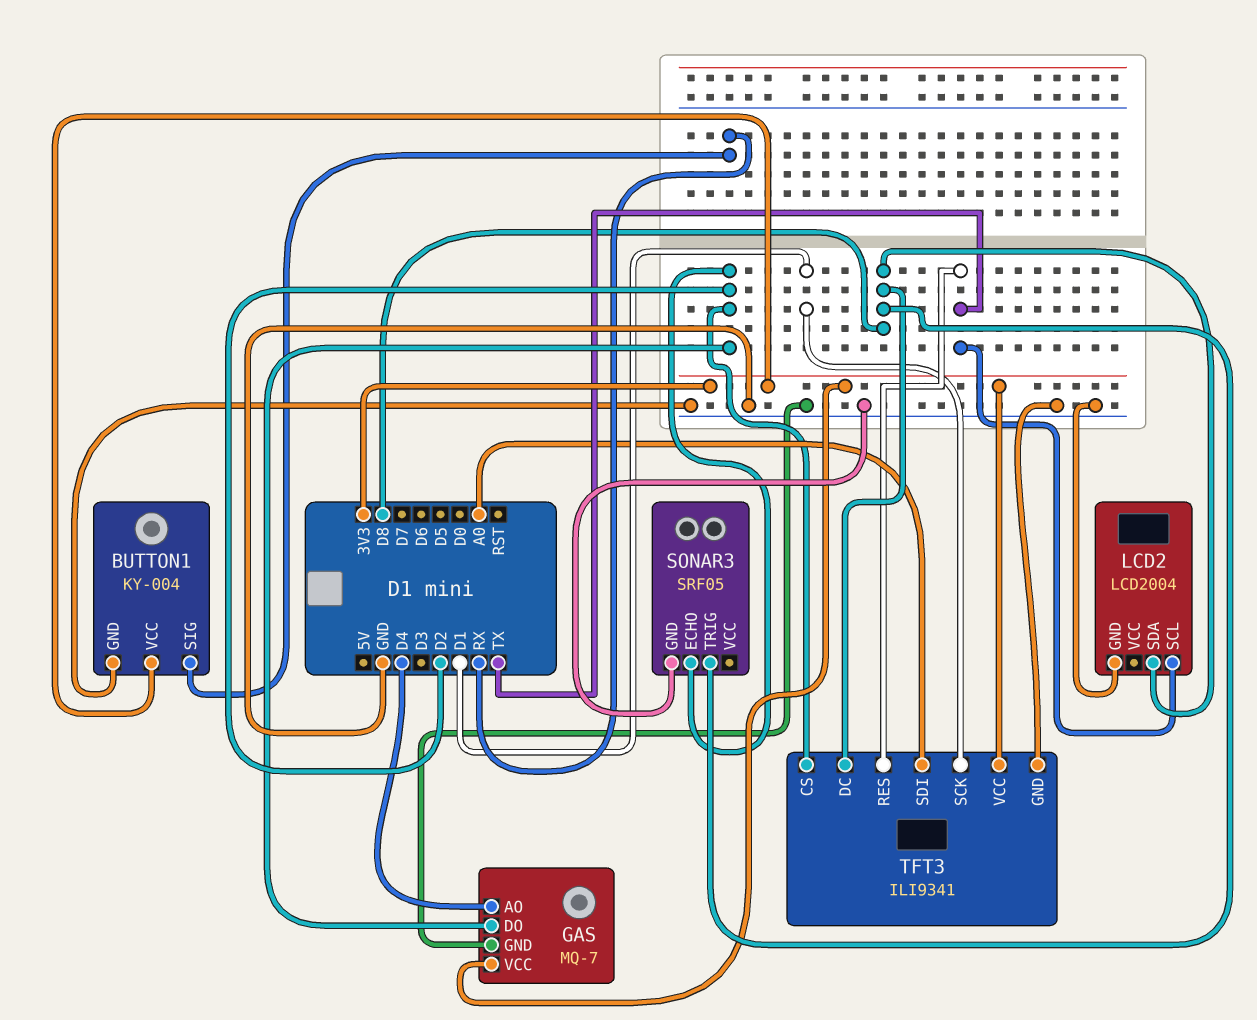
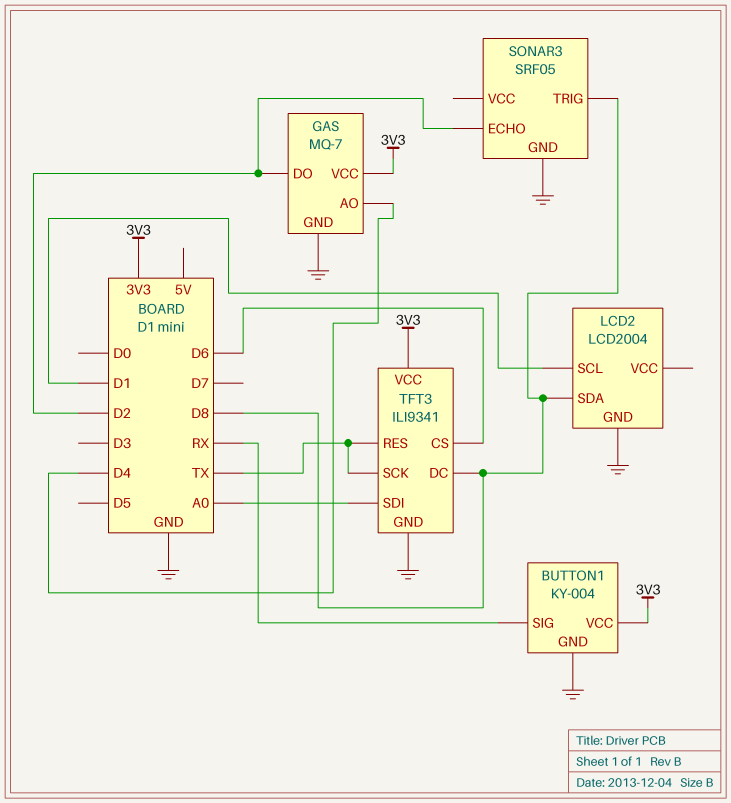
LCD2 pin SCL: TX -> D1
TFT3 pin CS: D2 -> D6
TFT3 pin SCK: D1 -> TX

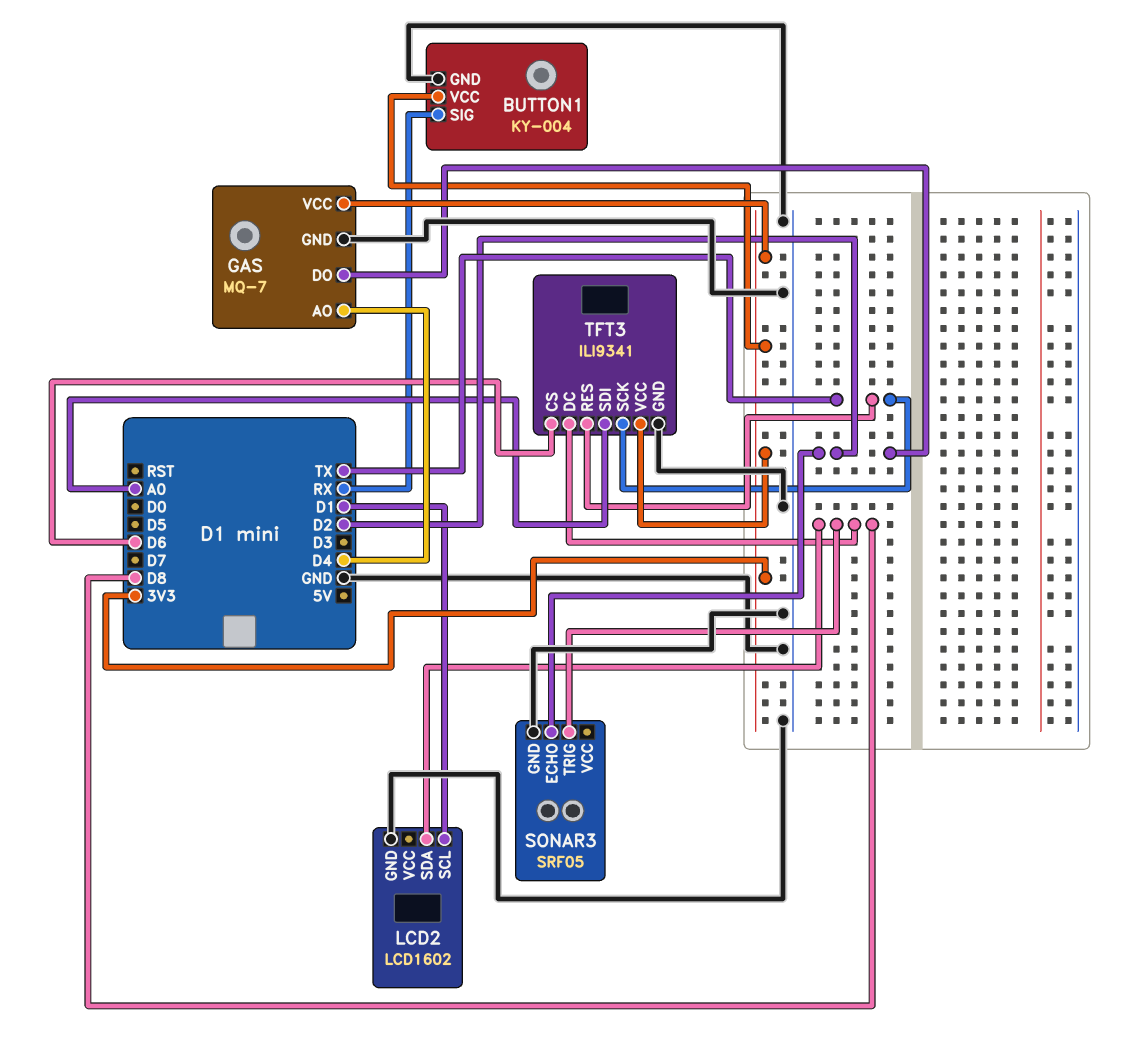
LCD2: LCD2004 -> LCD1602

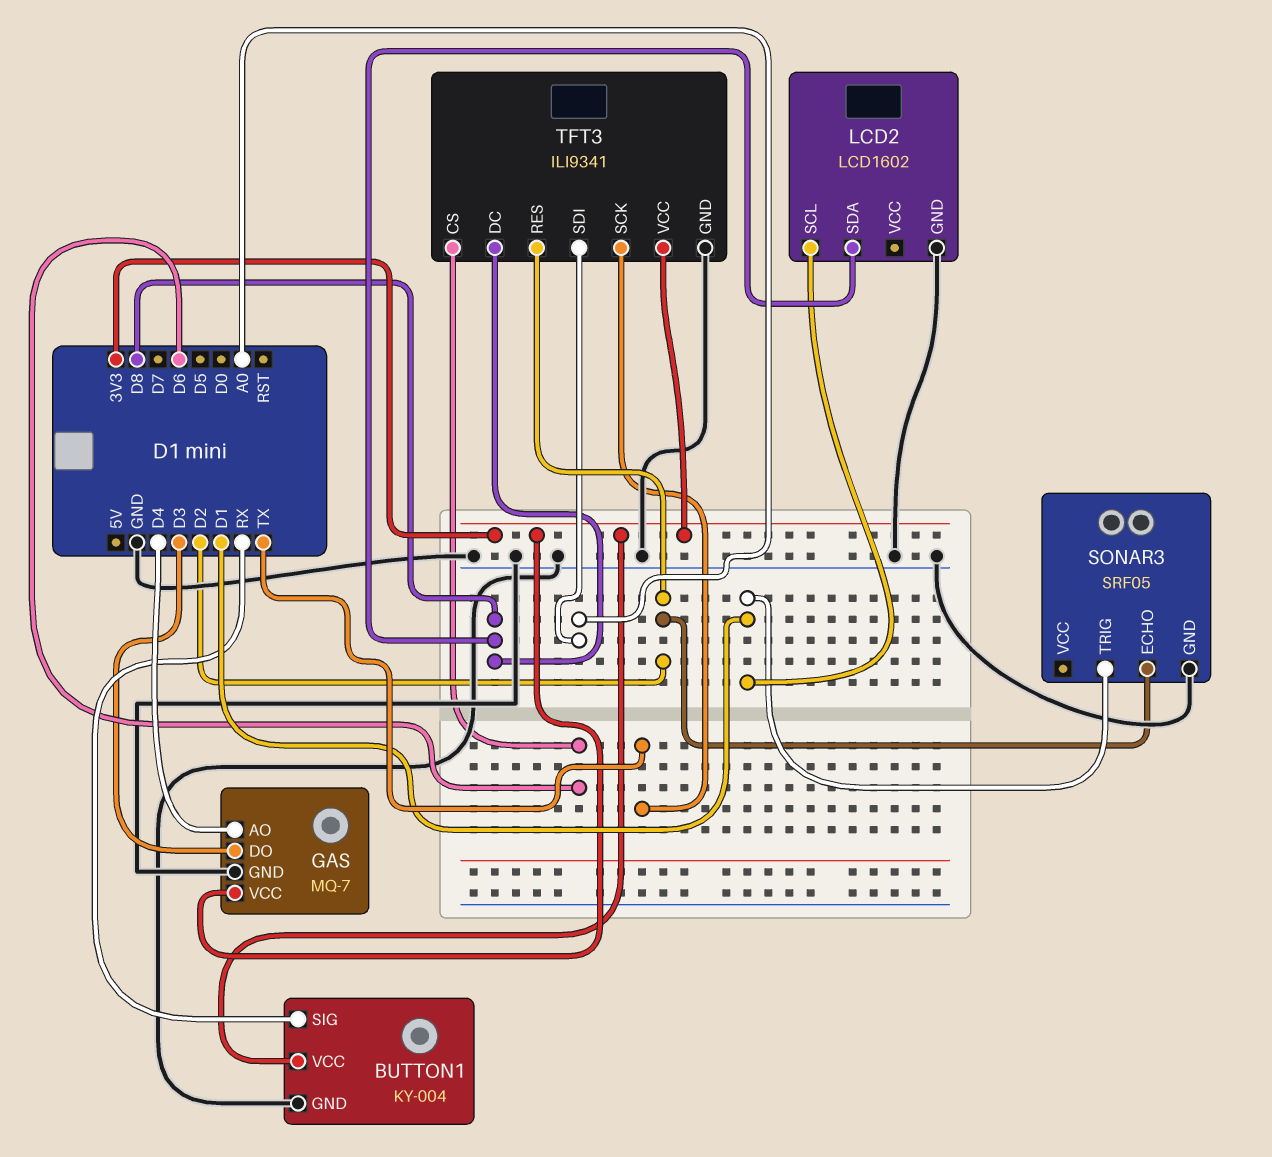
GAS pin DO: D2 -> D3
SONAR3 pin TRIG: D8 -> D1
TFT3 pin RES: TX -> D2

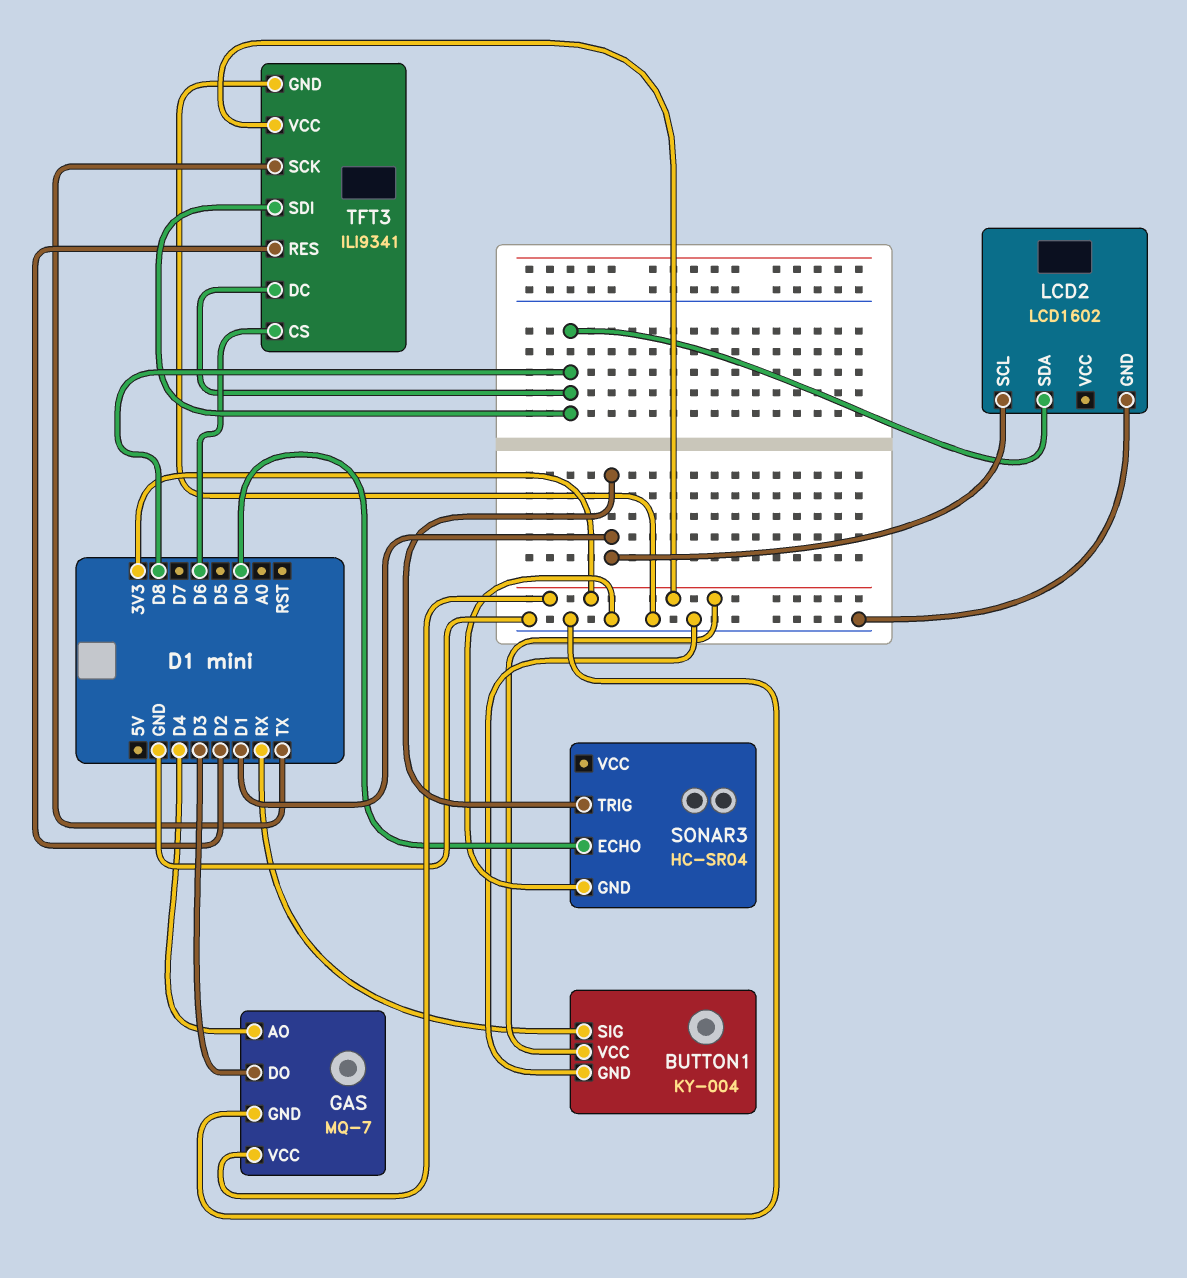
SONAR3: SRF05 -> HC-SR04
SONAR3 pin ECHO: D2 -> D0
TFT3 pin SDI: A0 -> D8

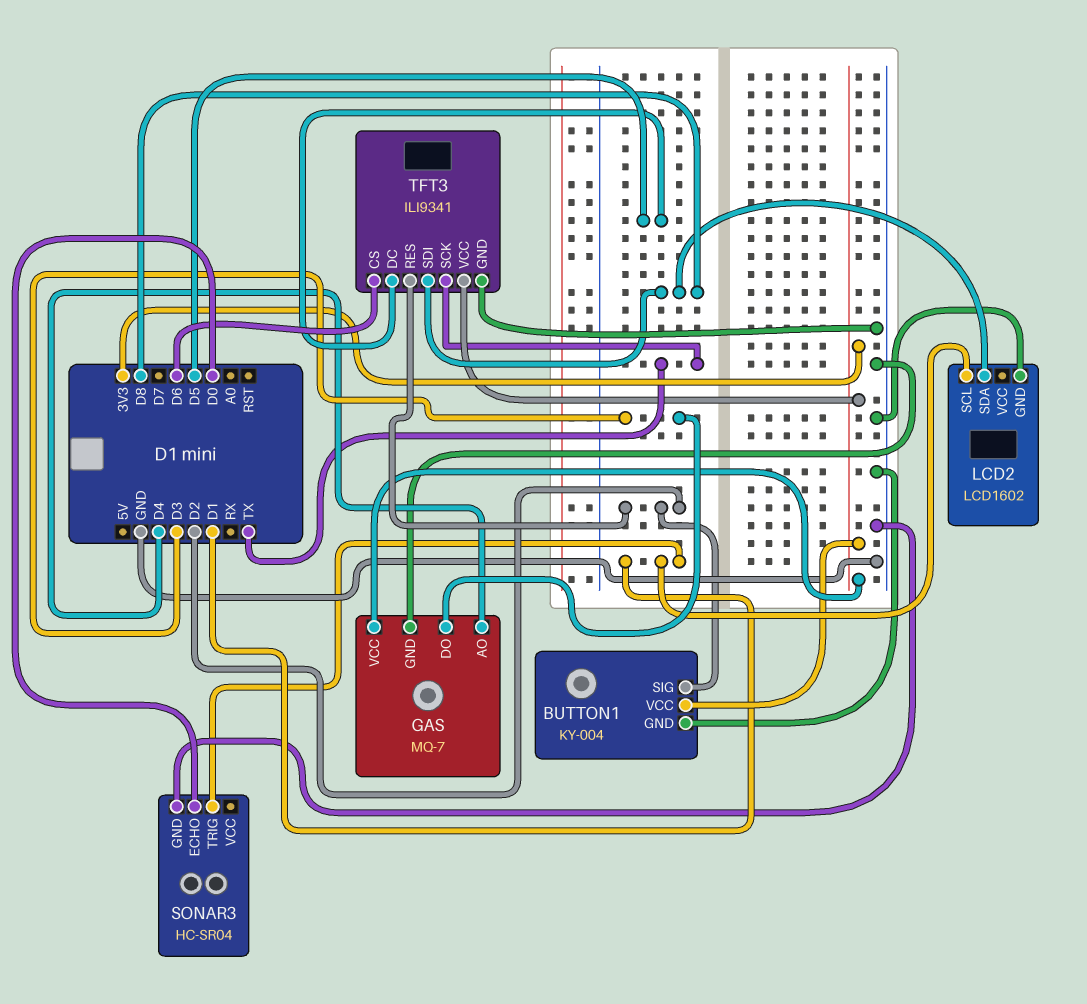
BUTTON1 pin SIG: RX -> D2
TFT3 pin DC: D8 -> D5

